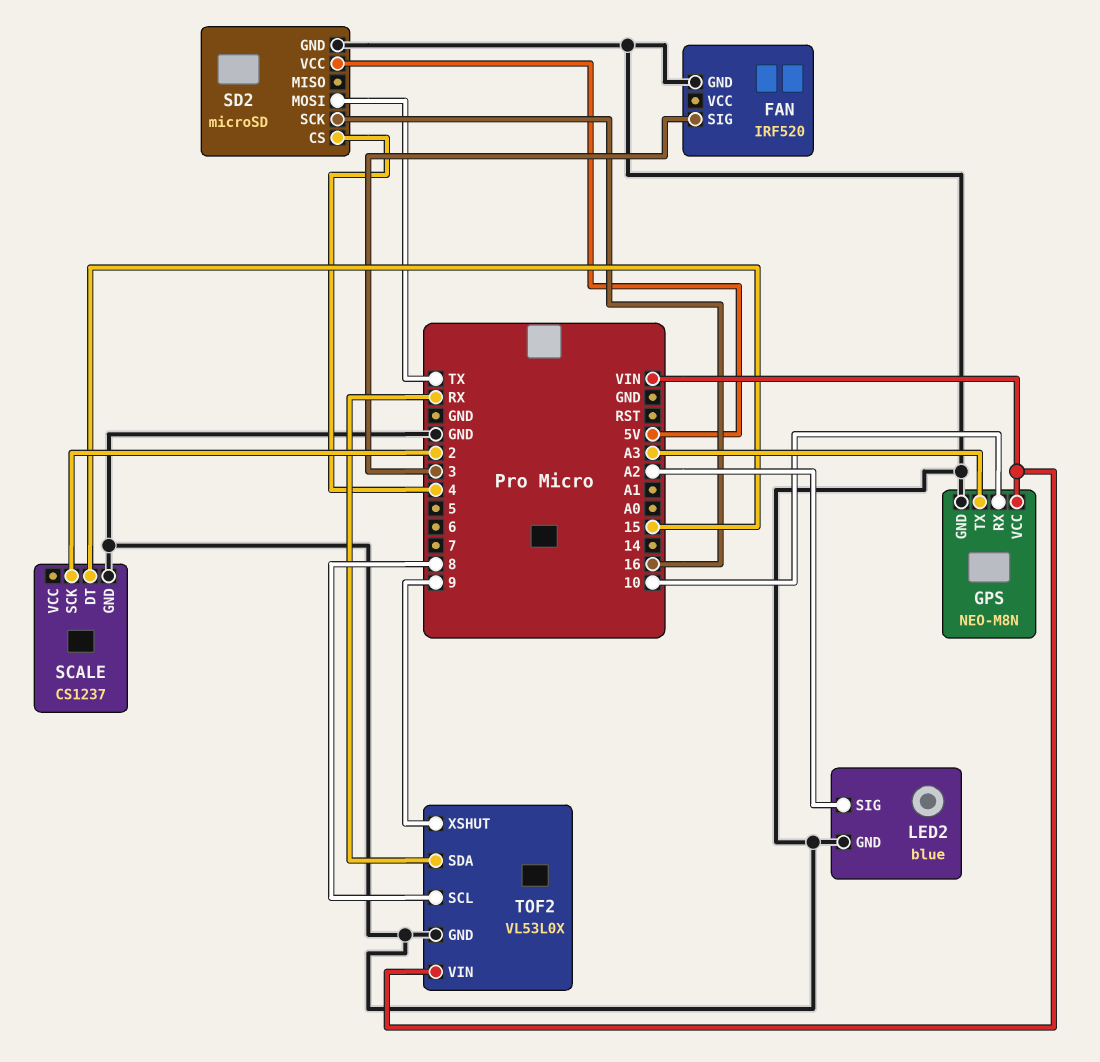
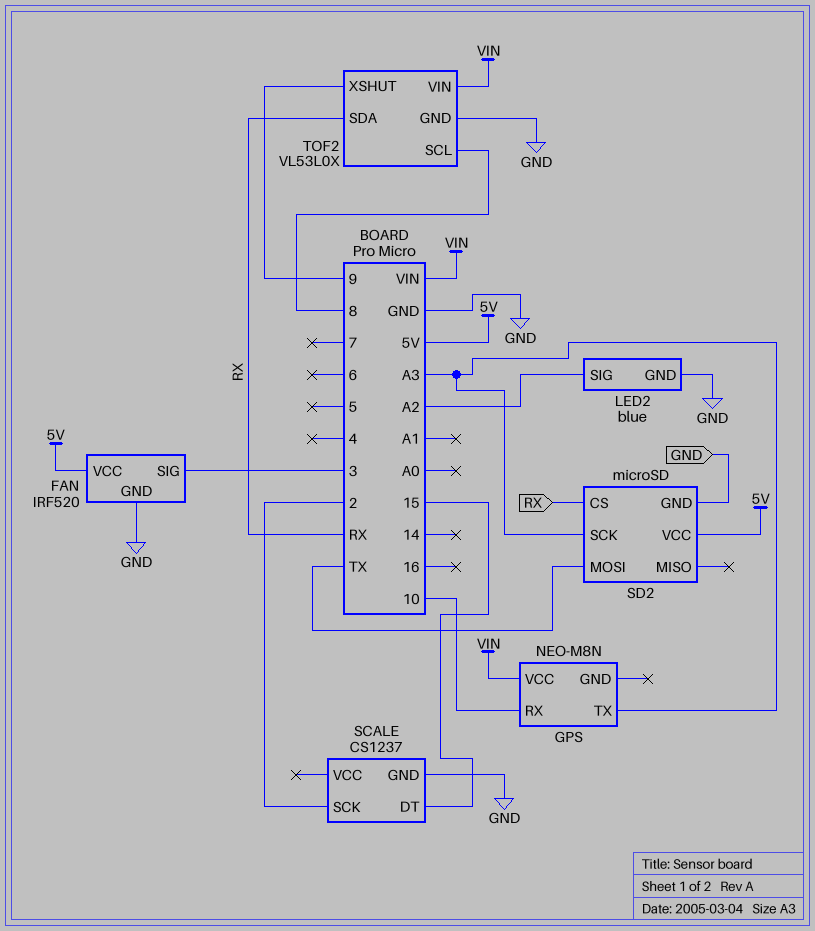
FAN pin VCC: none -> 5V
GPS pin GND: GND -> none
SD2 pin CS: 4 -> RX
SD2 pin SCK: 16 -> A3

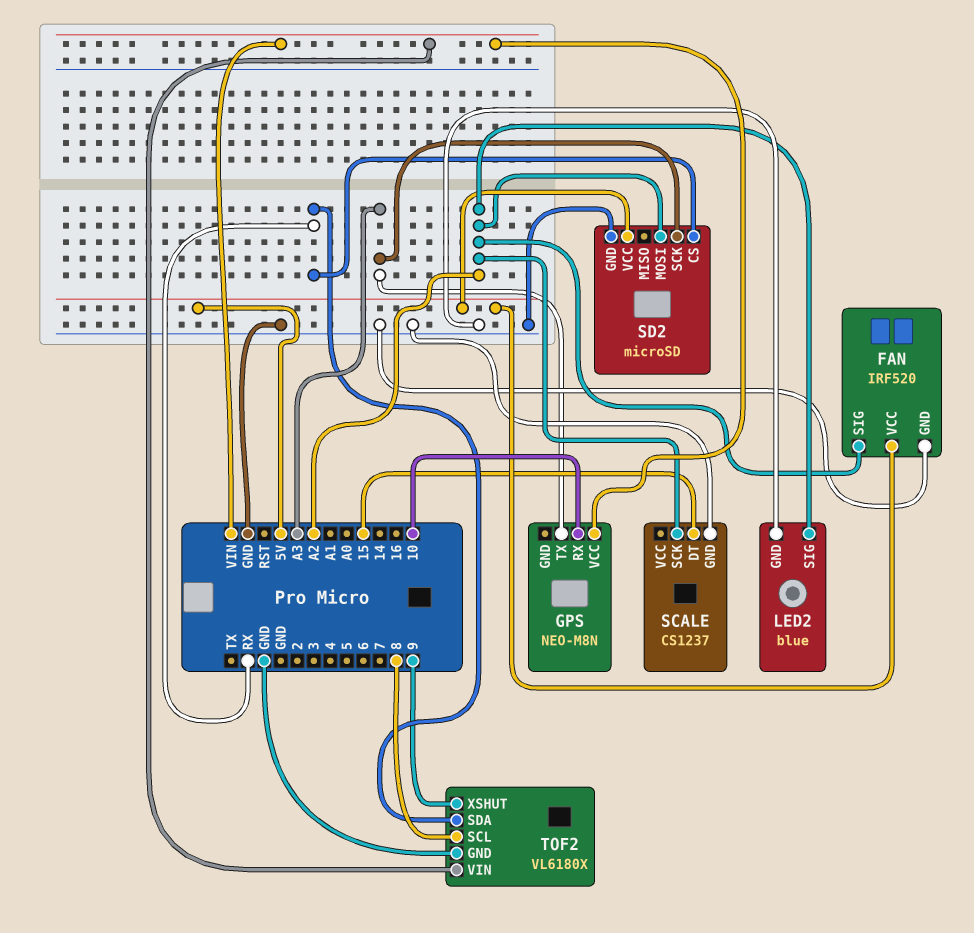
FAN pin SIG: 3 -> A2
SCALE pin SCK: 2 -> A2
SD2 pin MOSI: TX -> A2
TOF2: VL53L0X -> VL6180X

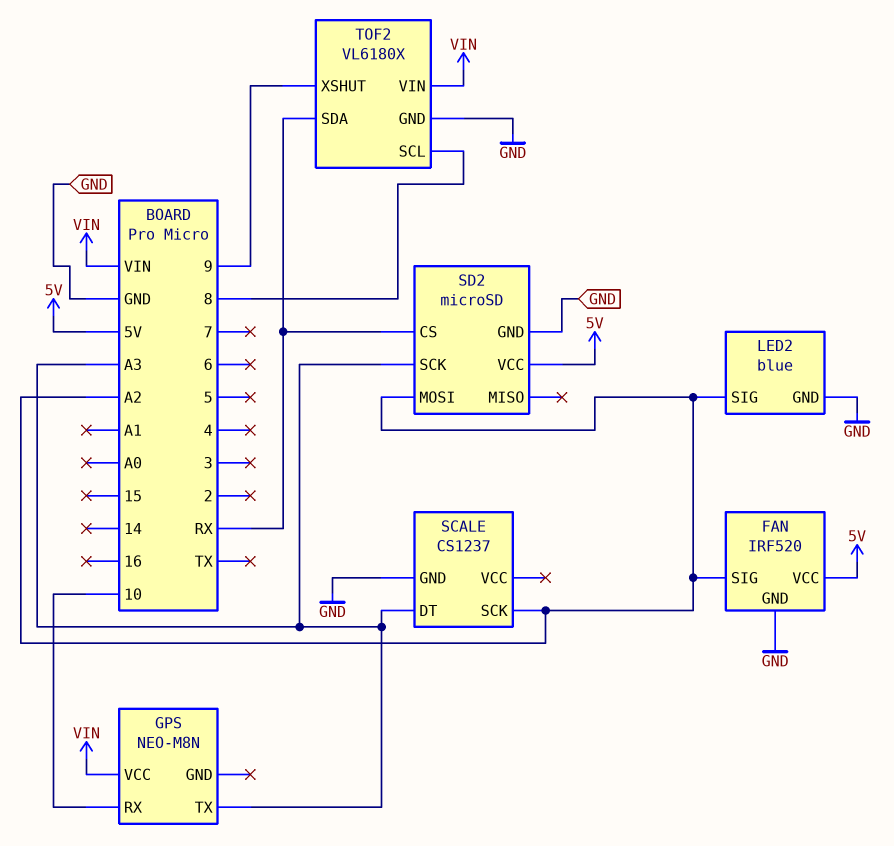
SCALE pin DT: 15 -> A3

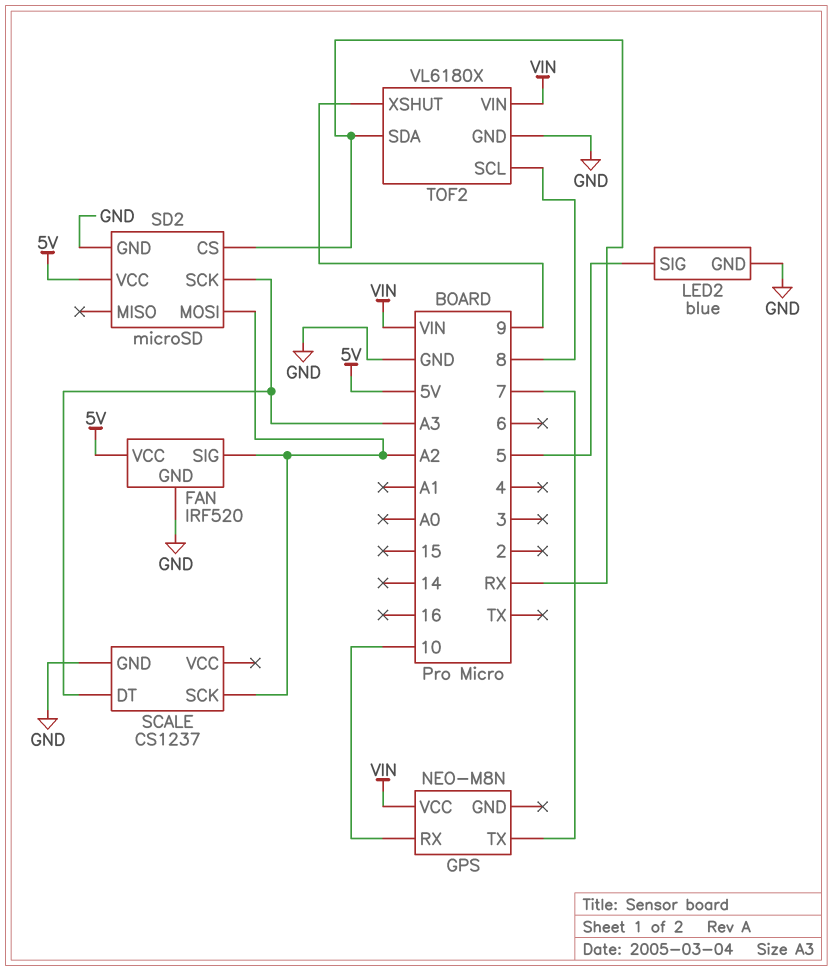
GPS pin TX: A3 -> 7
LED2 pin SIG: A2 -> 5

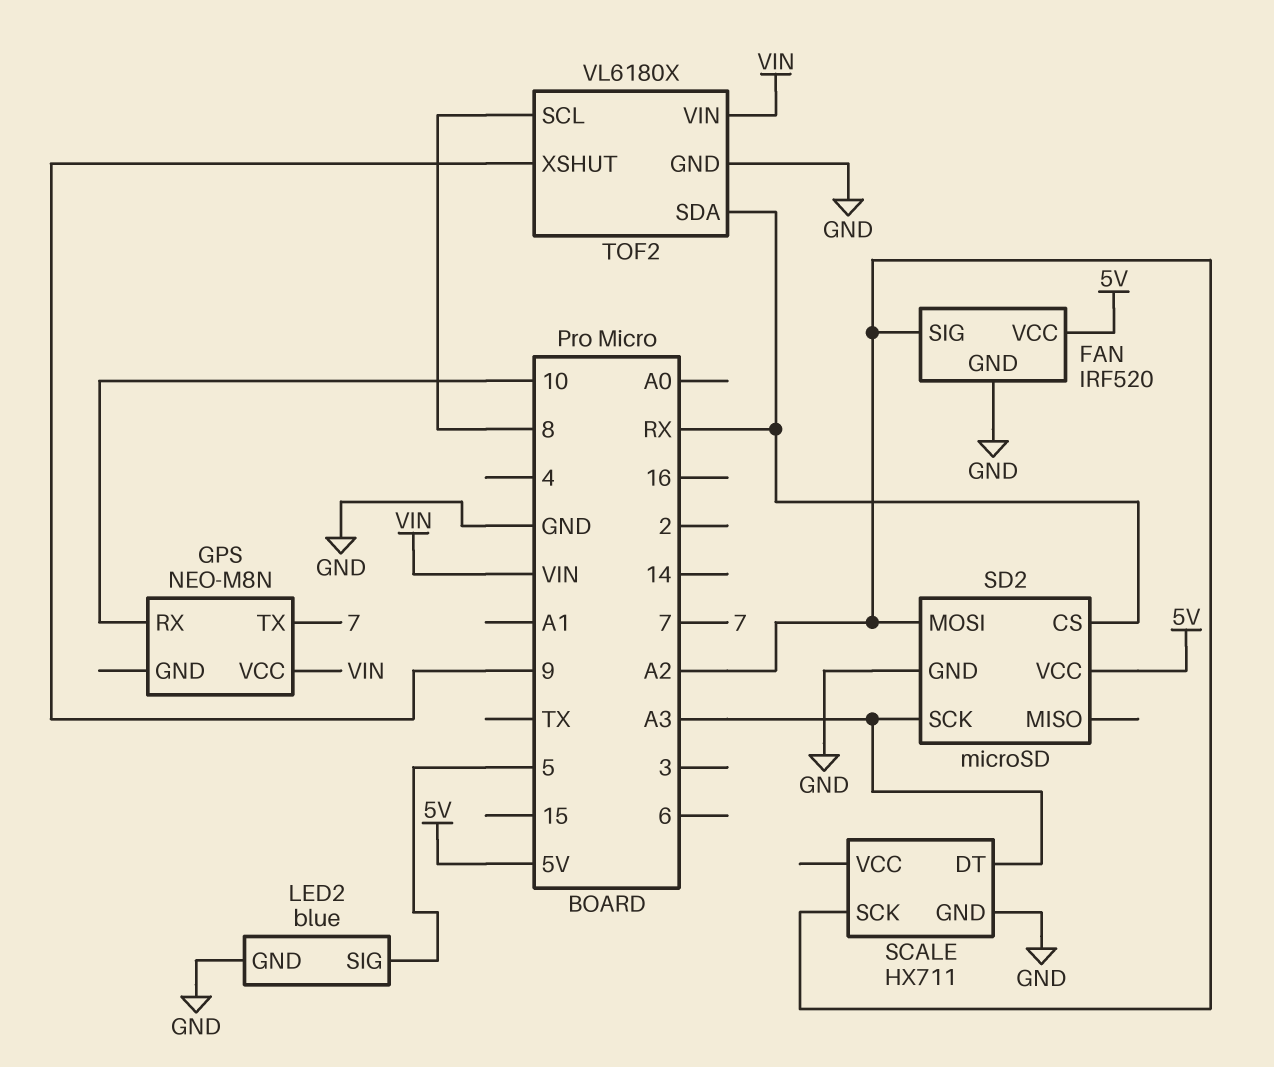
SCALE: CS1237 -> HX711

